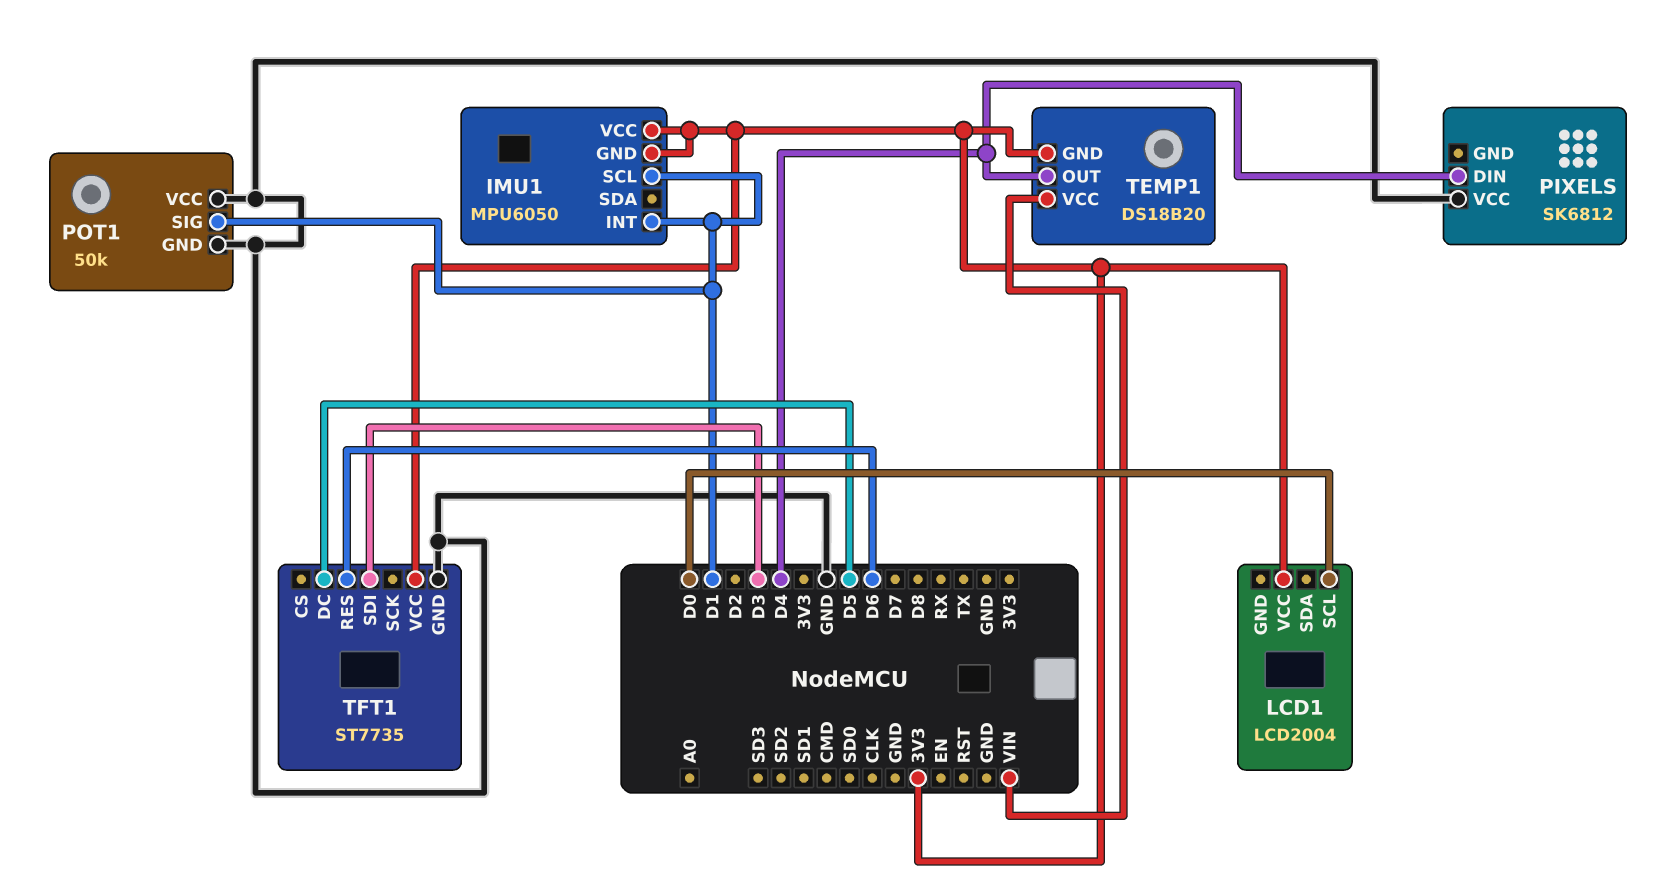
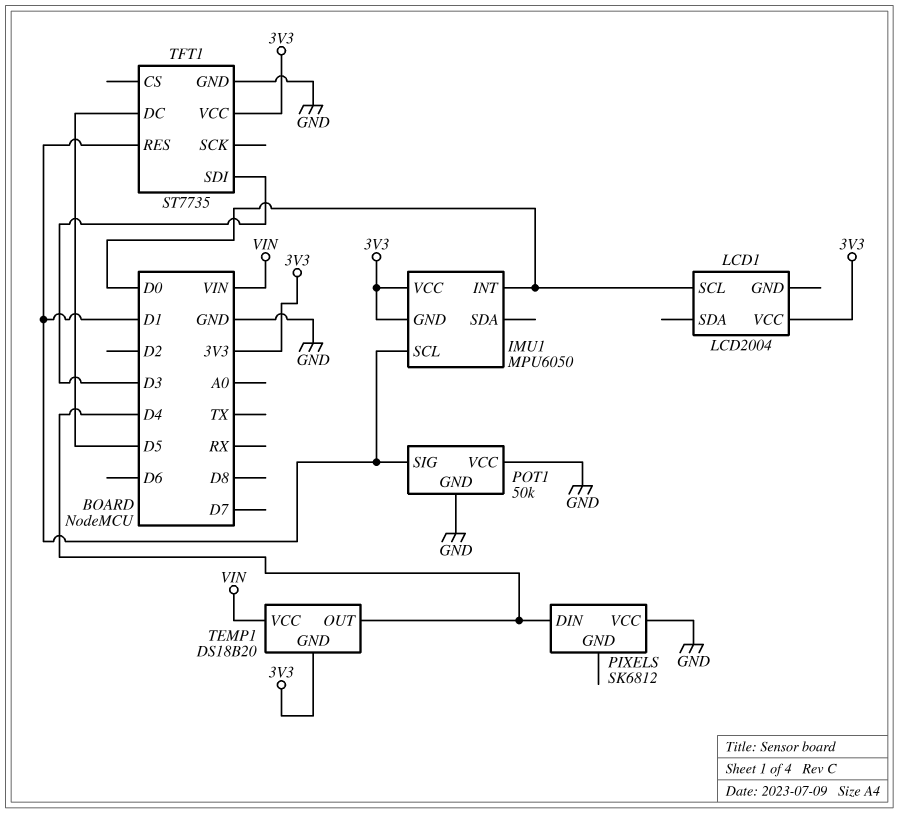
IMU1 pin INT: D1 -> D0
TFT1 pin RES: D6 -> D1

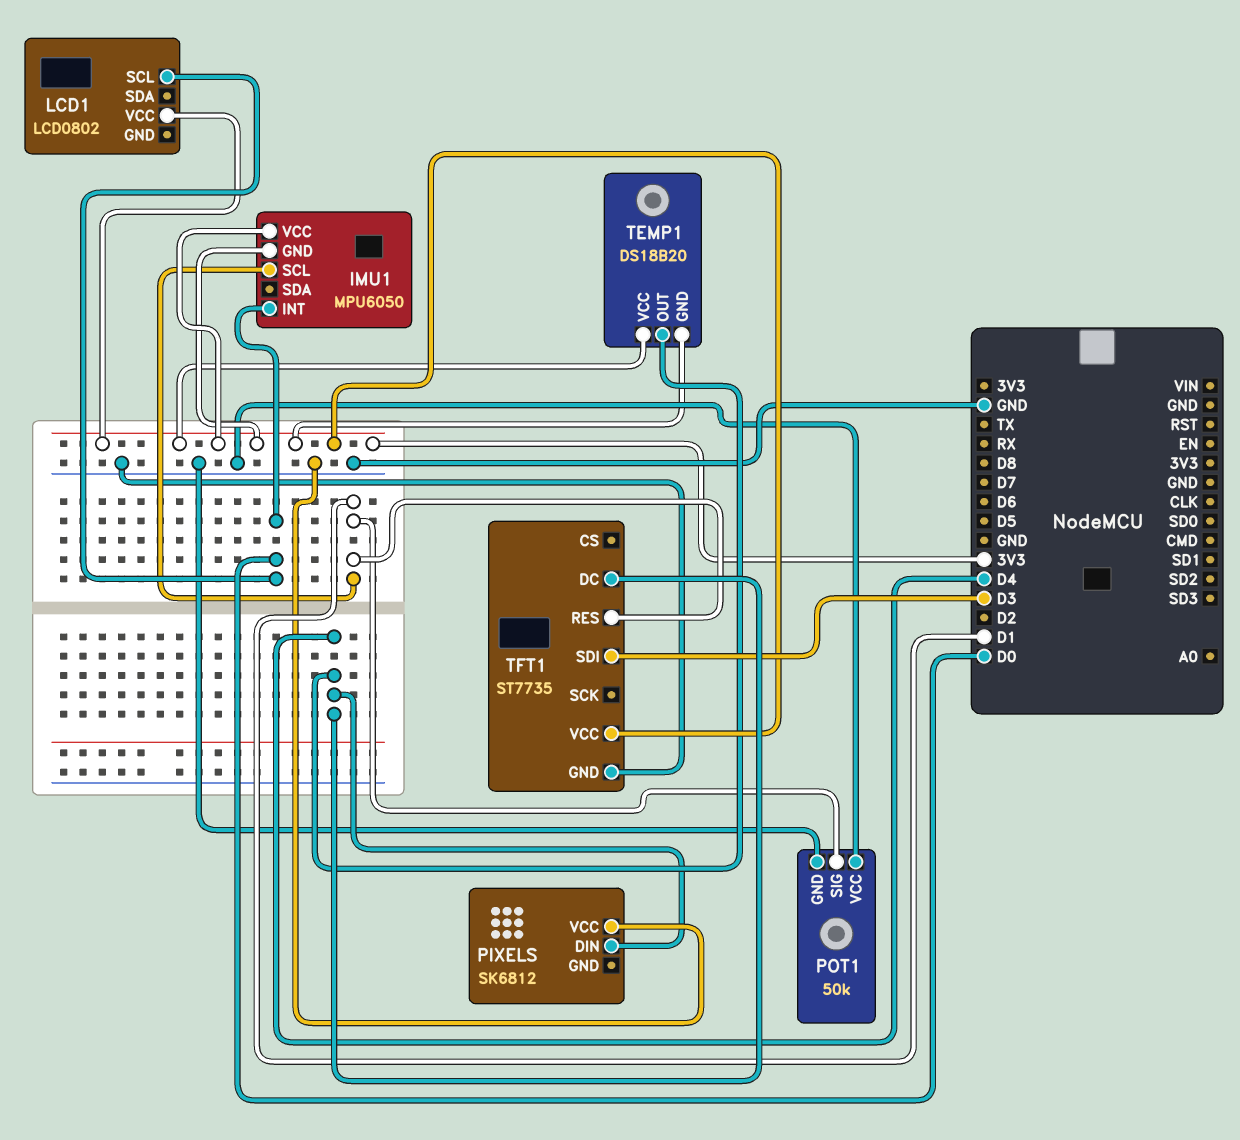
LCD1: LCD2004 -> LCD0802
TEMP1 pin VCC: VIN -> 3V3
TFT1 pin DC: D5 -> D4

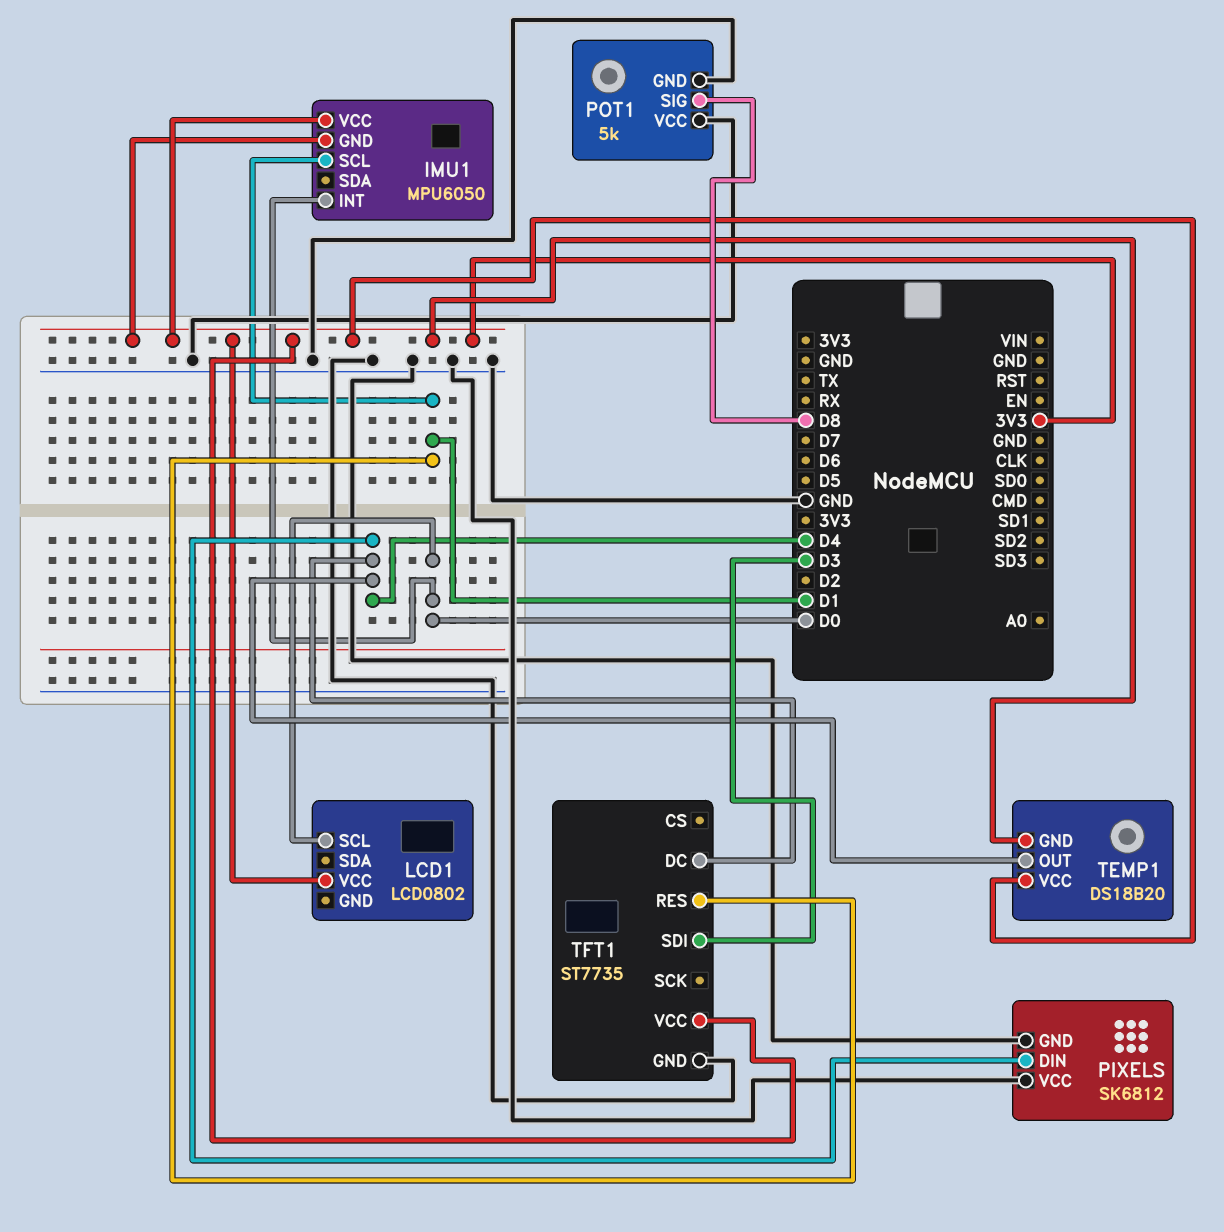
PIXELS pin GND: none -> GND
POT1: 50k -> 5k
POT1 pin SIG: D1 -> D8

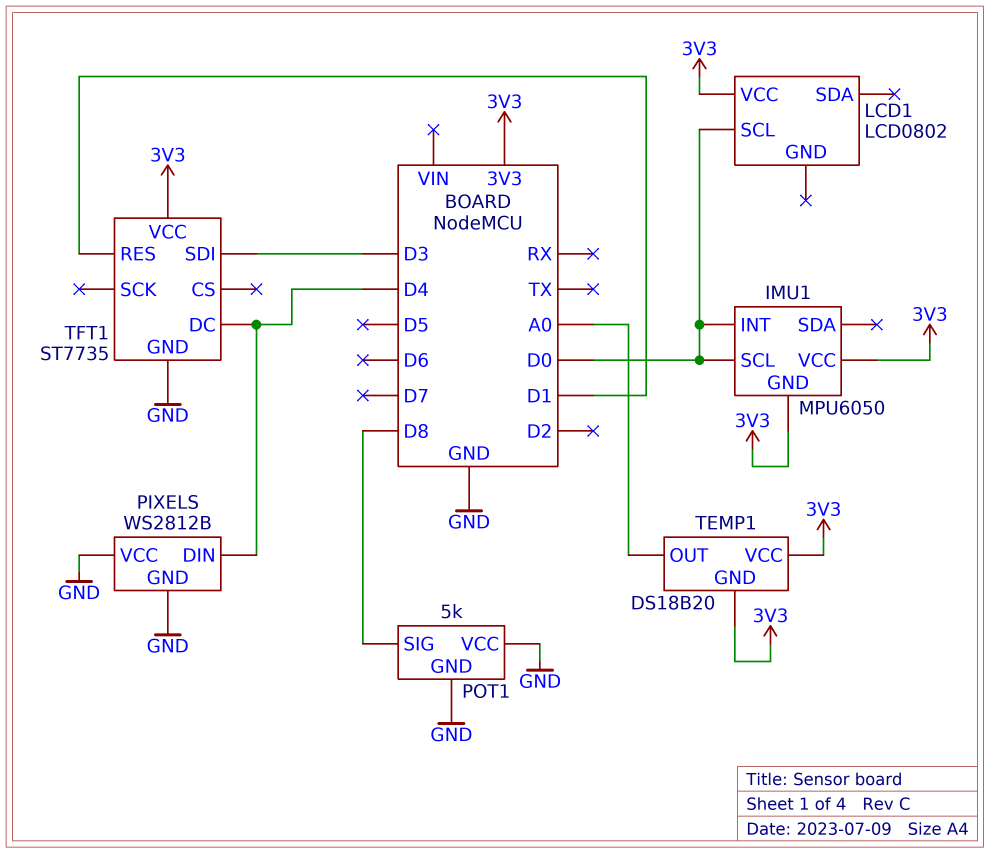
IMU1 pin SCL: D1 -> D0
PIXELS: SK6812 -> WS2812B
TEMP1 pin OUT: D4 -> A0

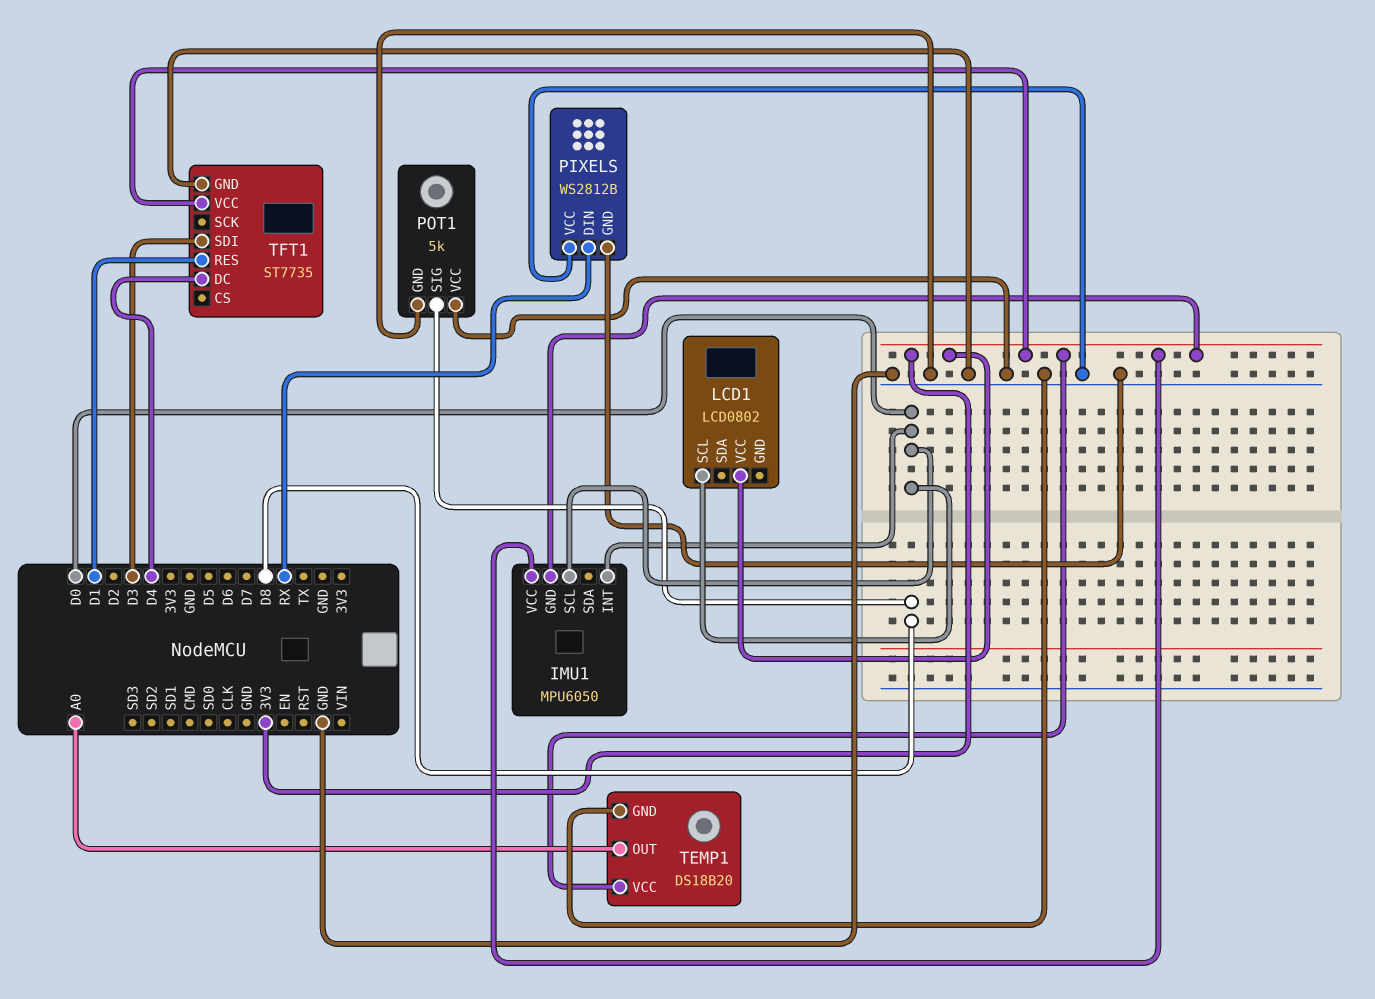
PIXELS pin DIN: D4 -> RX
TEMP1 pin GND: 3V3 -> GND

